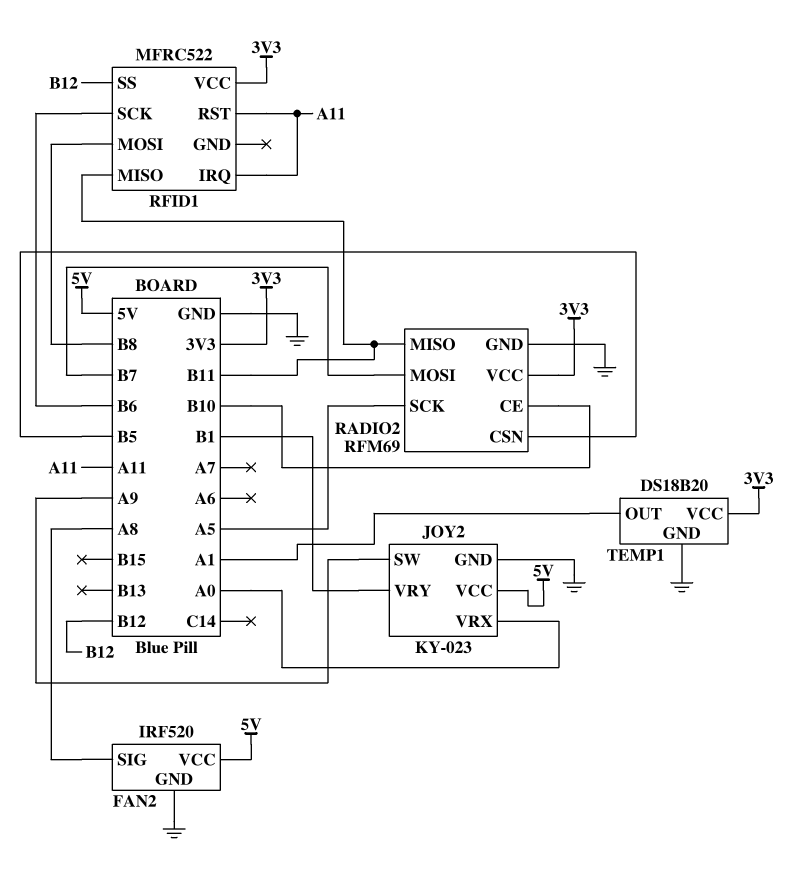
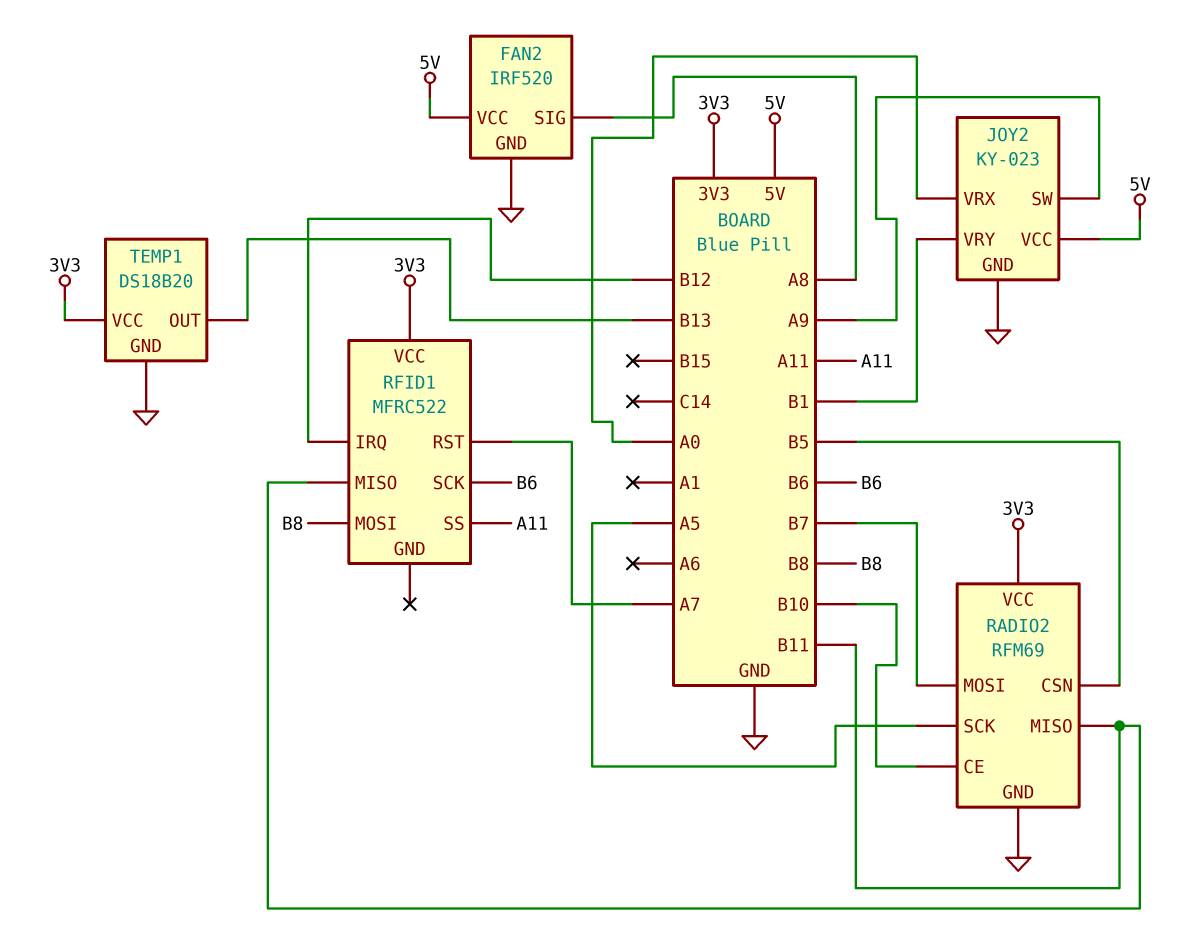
RFID1 pin IRQ: A11 -> B12
RFID1 pin RST: A11 -> A7
RFID1 pin SS: B12 -> A11
TEMP1 pin OUT: A1 -> B13

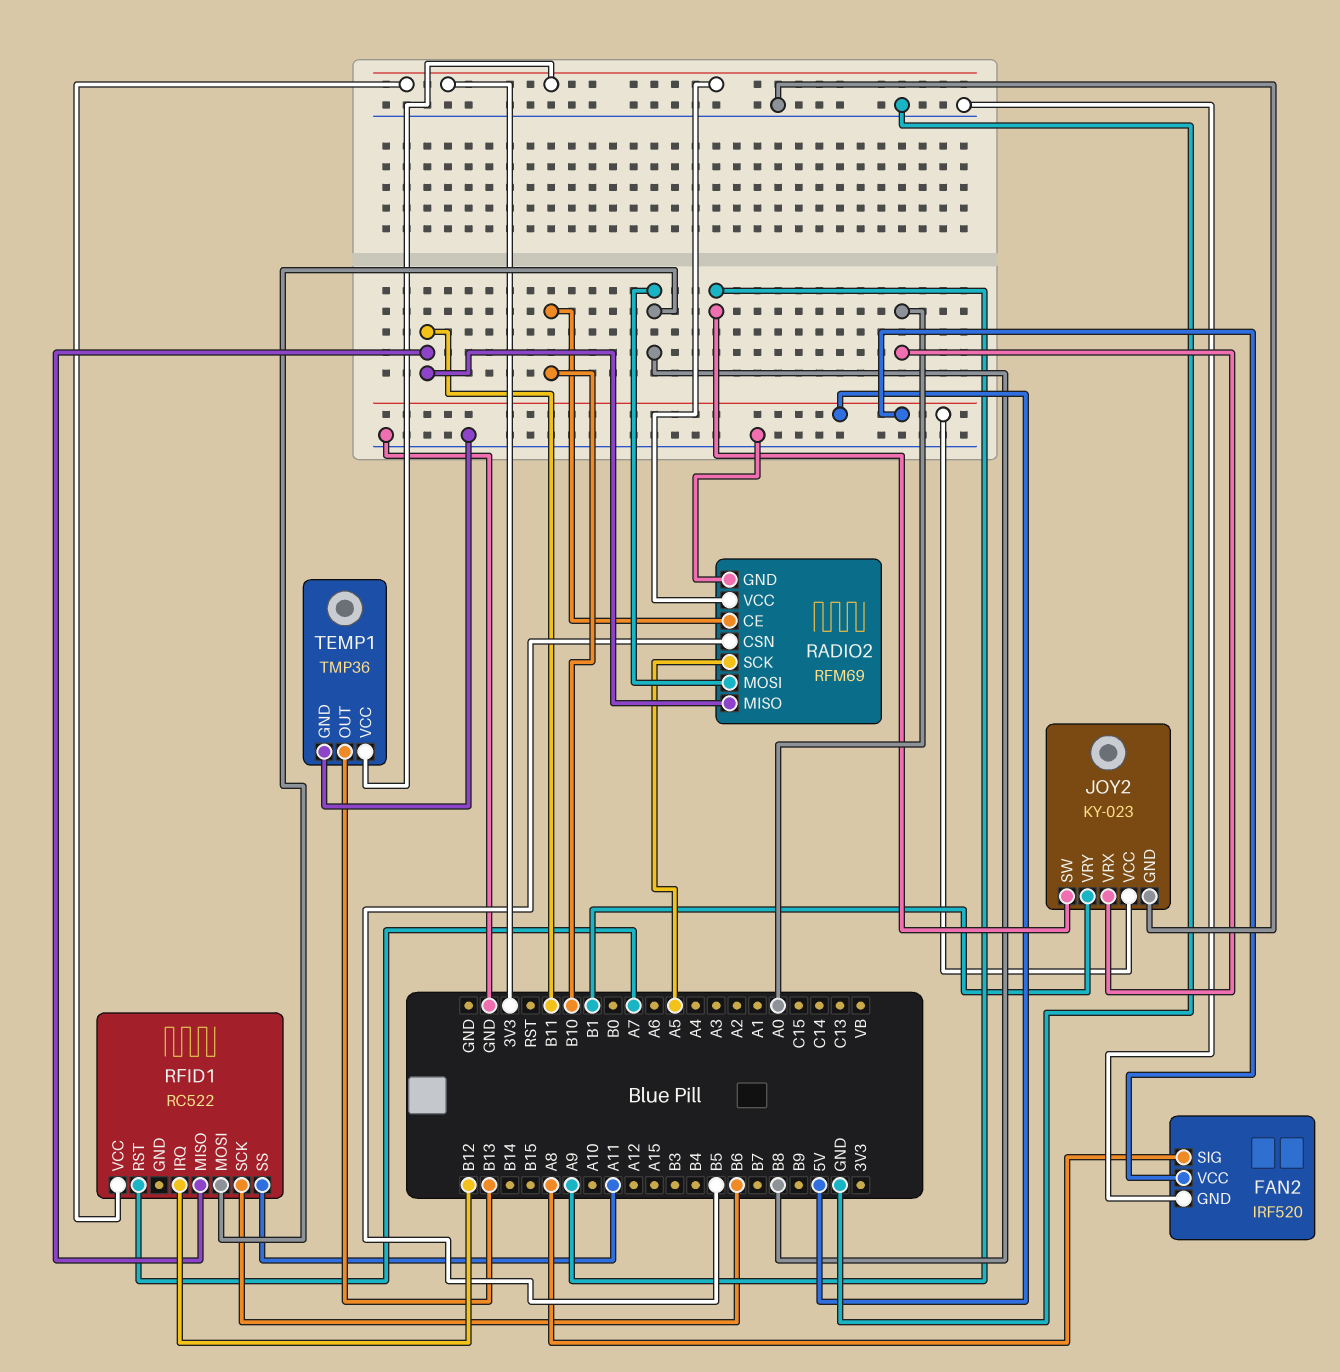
RADIO2 pin MOSI: B7 -> B8
RFID1: MFRC522 -> RC522
TEMP1: DS18B20 -> TMP36

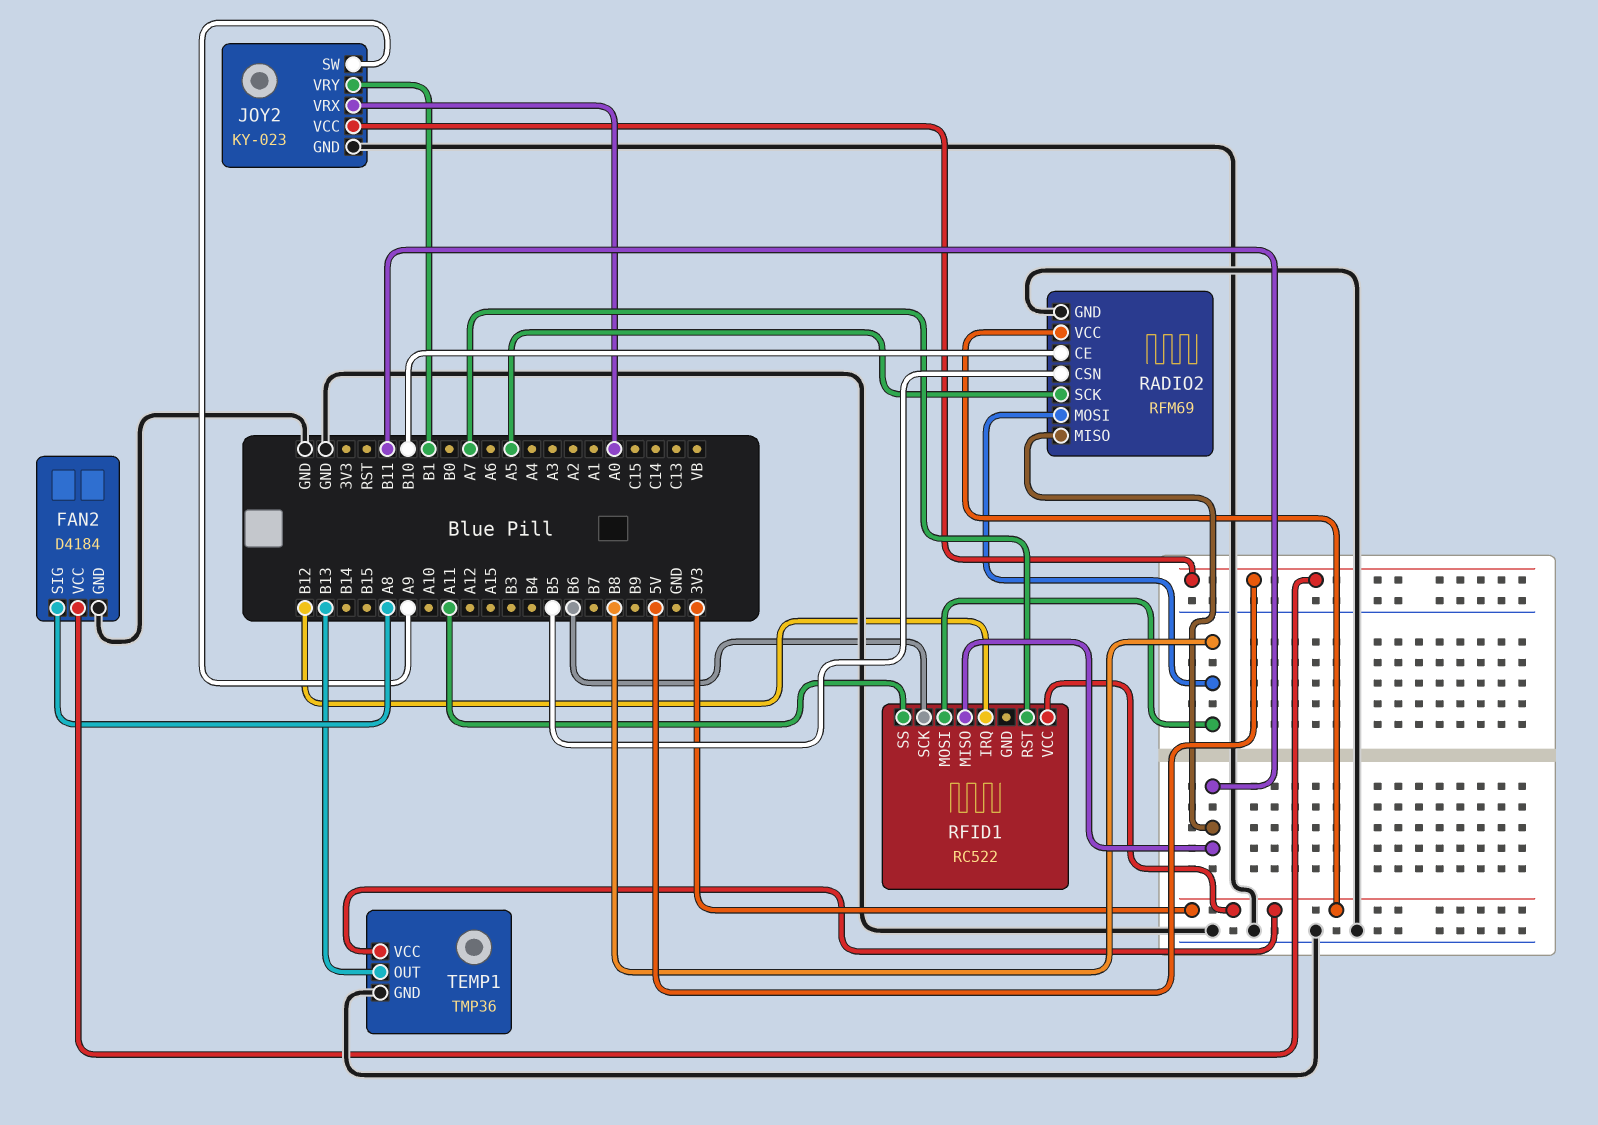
FAN2: IRF520 -> D4184

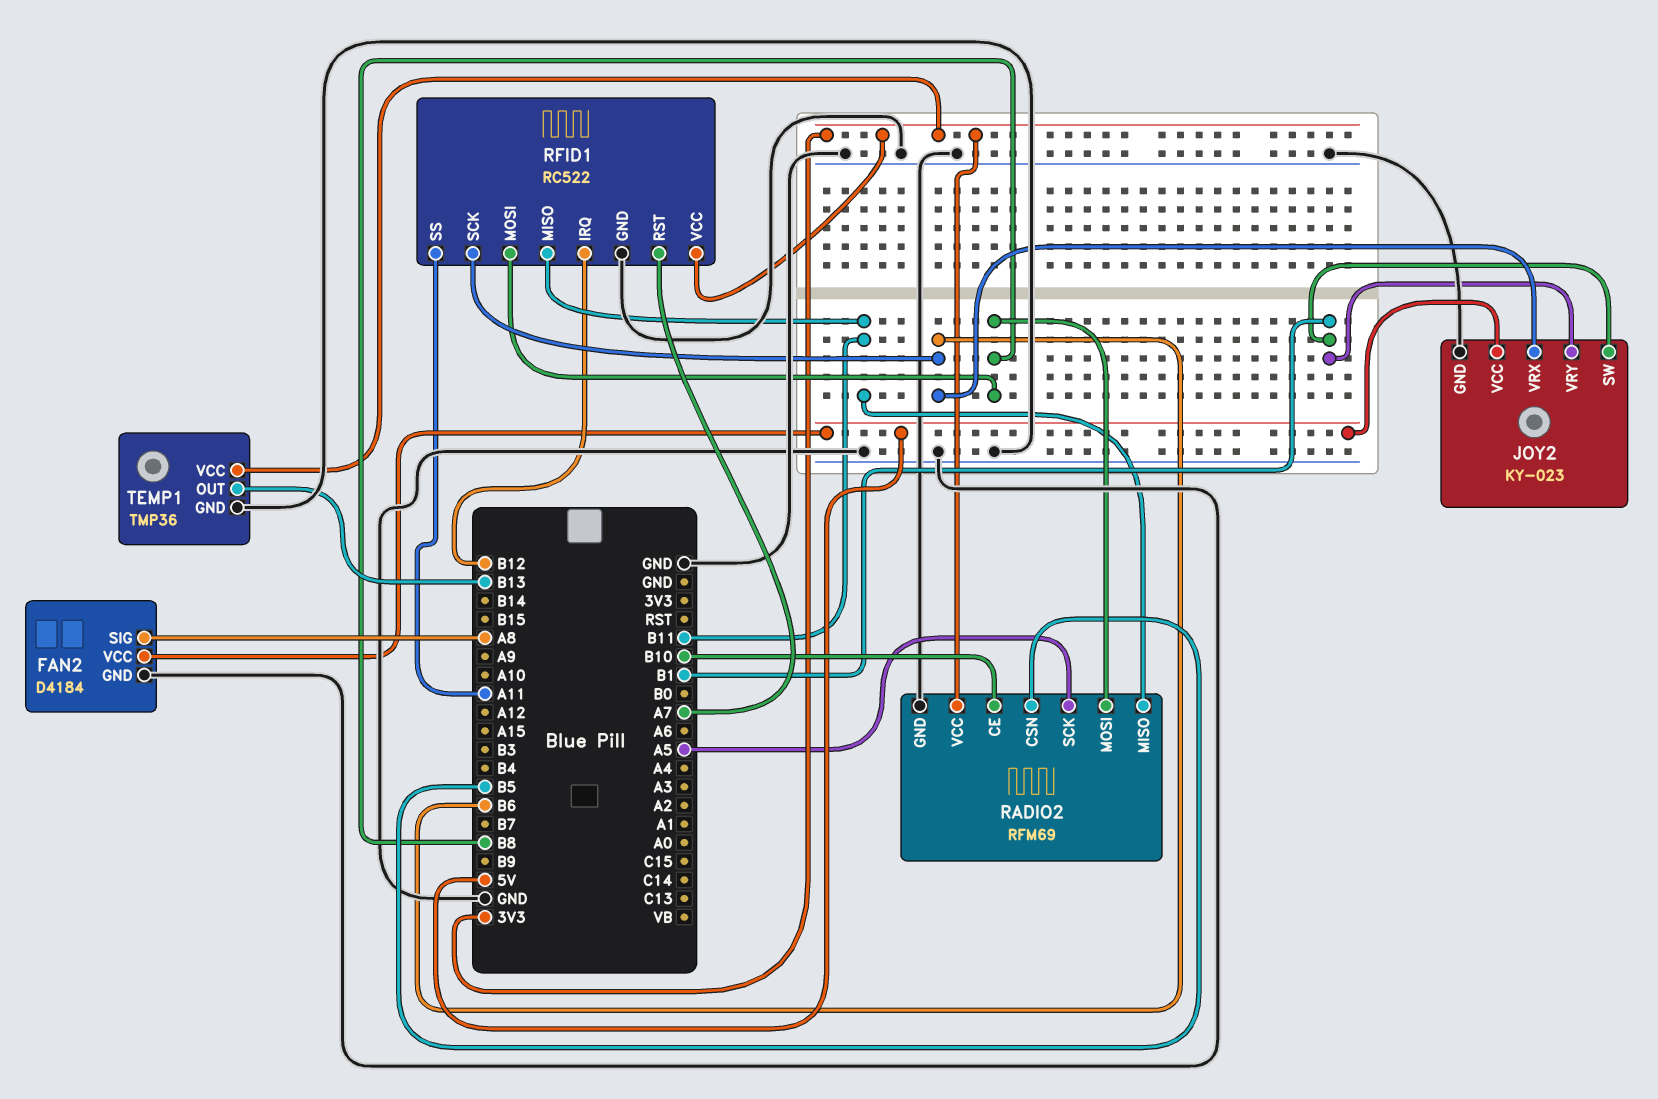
JOY2 pin SW: A9 -> B1
JOY2 pin VRX: A0 -> B6
RFID1 pin GND: none -> GND

